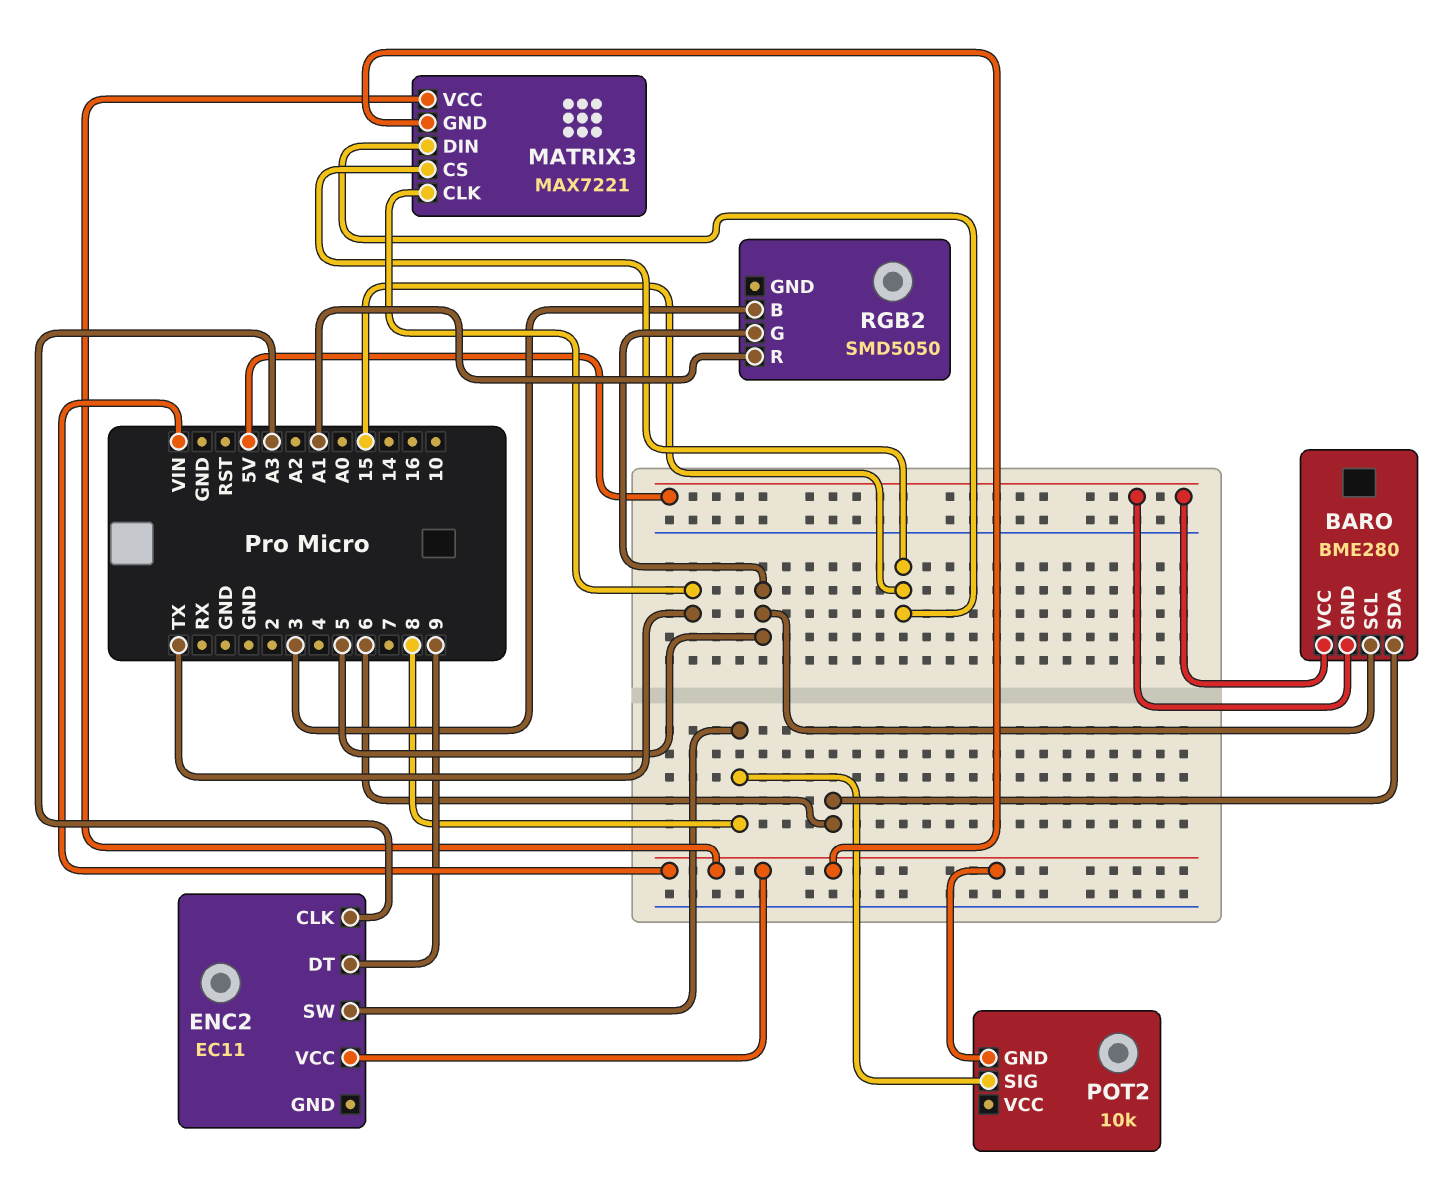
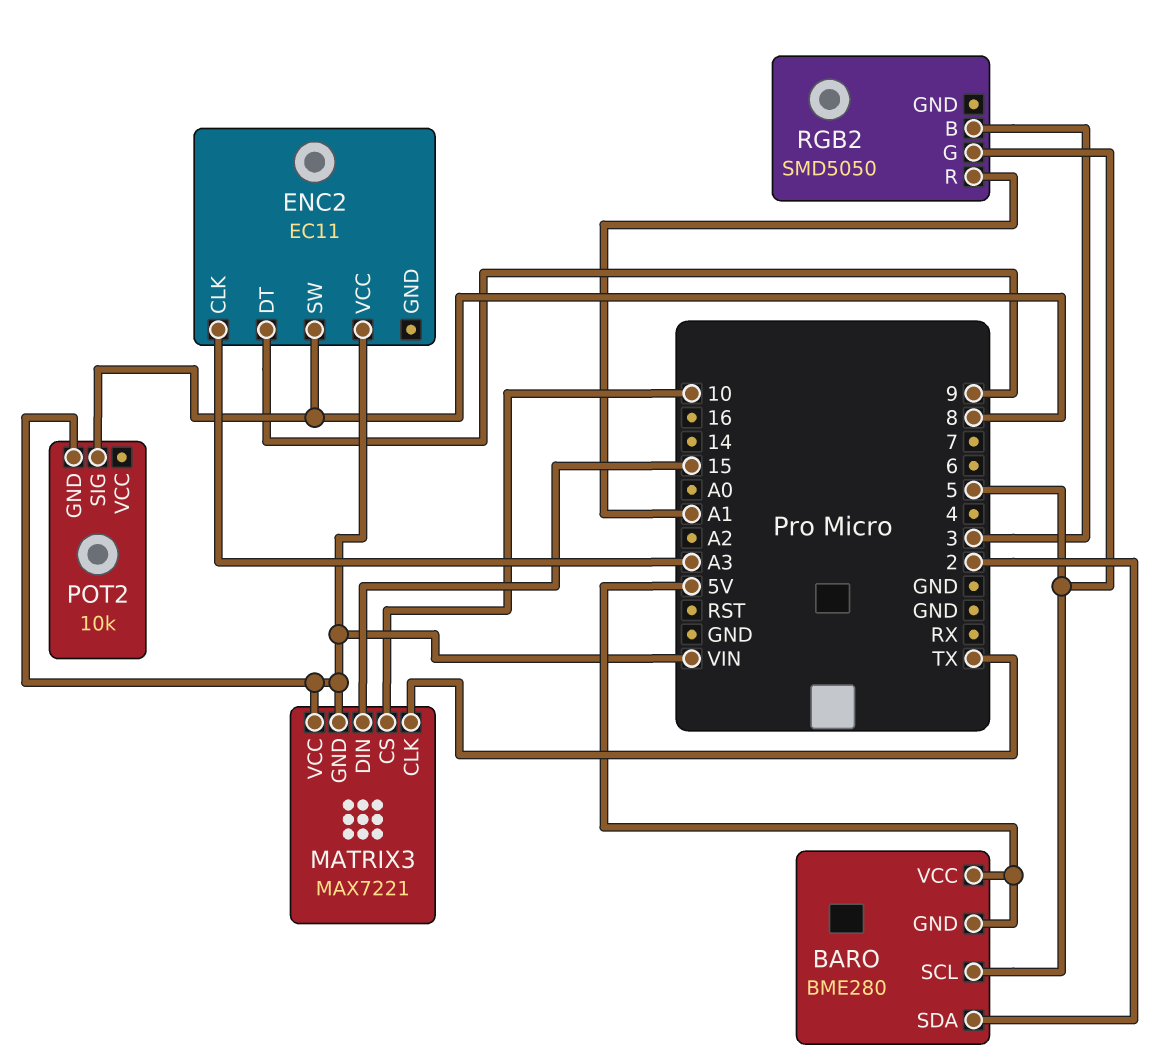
BARO pin SDA: 6 -> 2
MATRIX3 pin CS: 15 -> 10

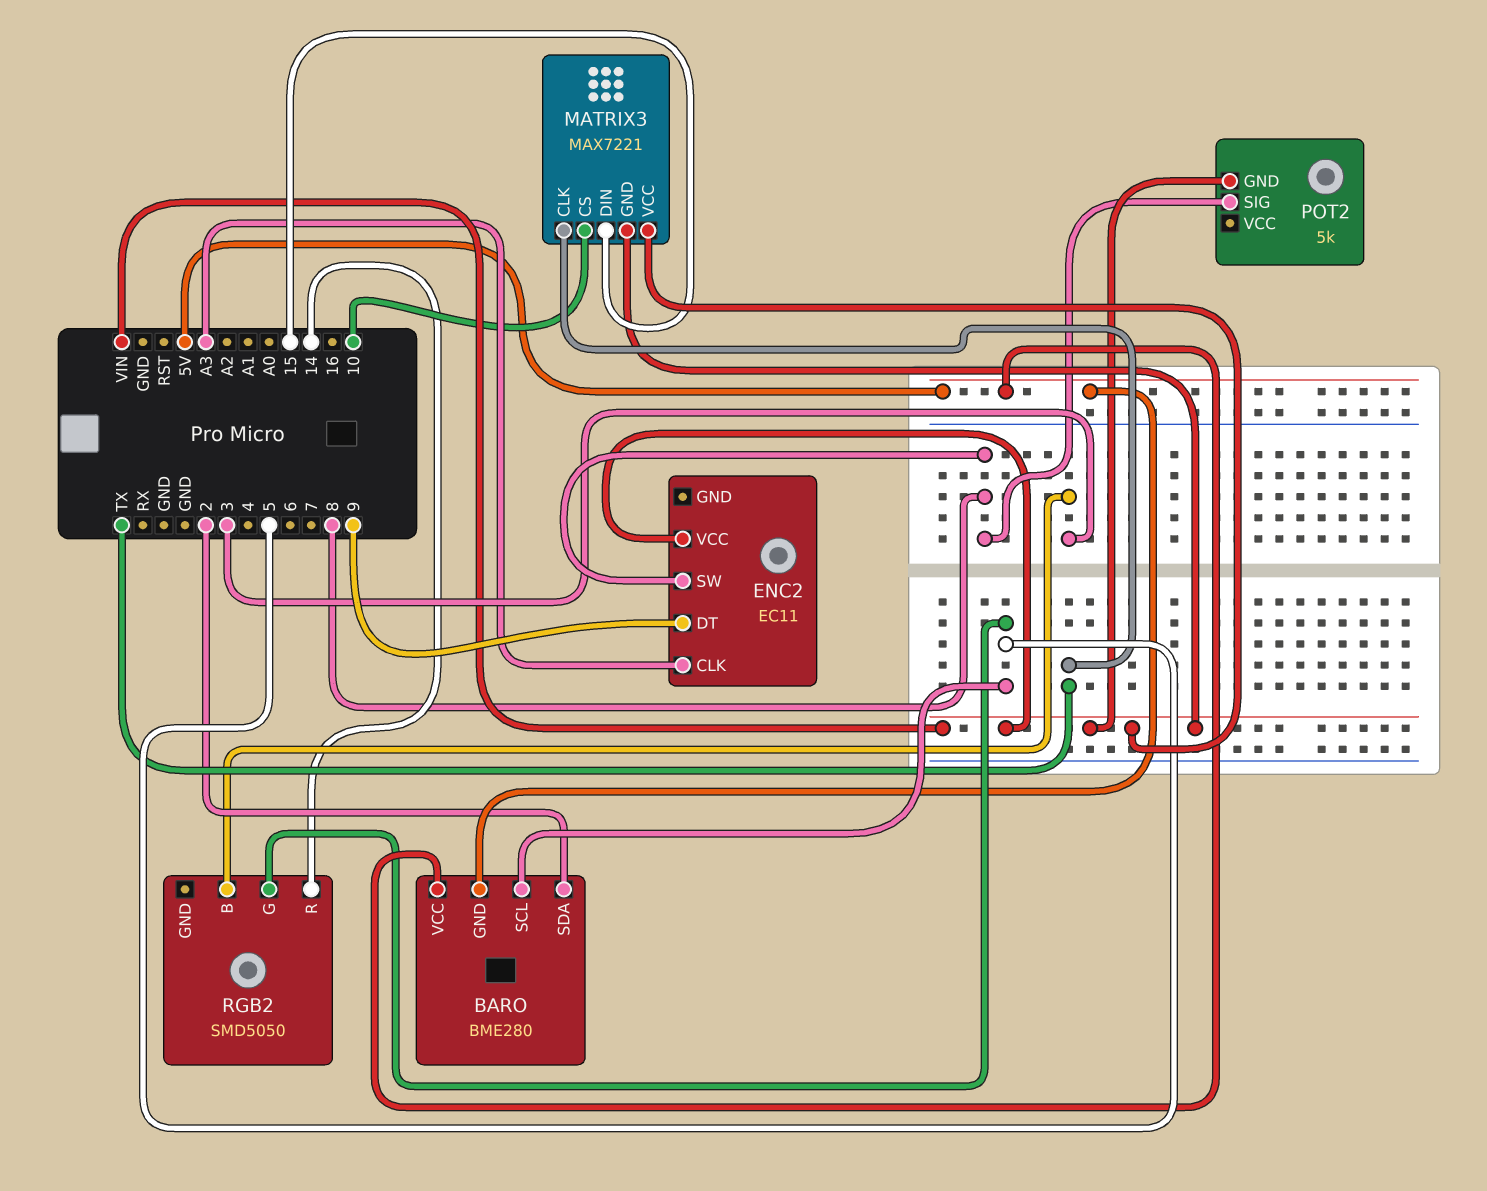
POT2: 10k -> 5k
RGB2 pin R: A1 -> 14

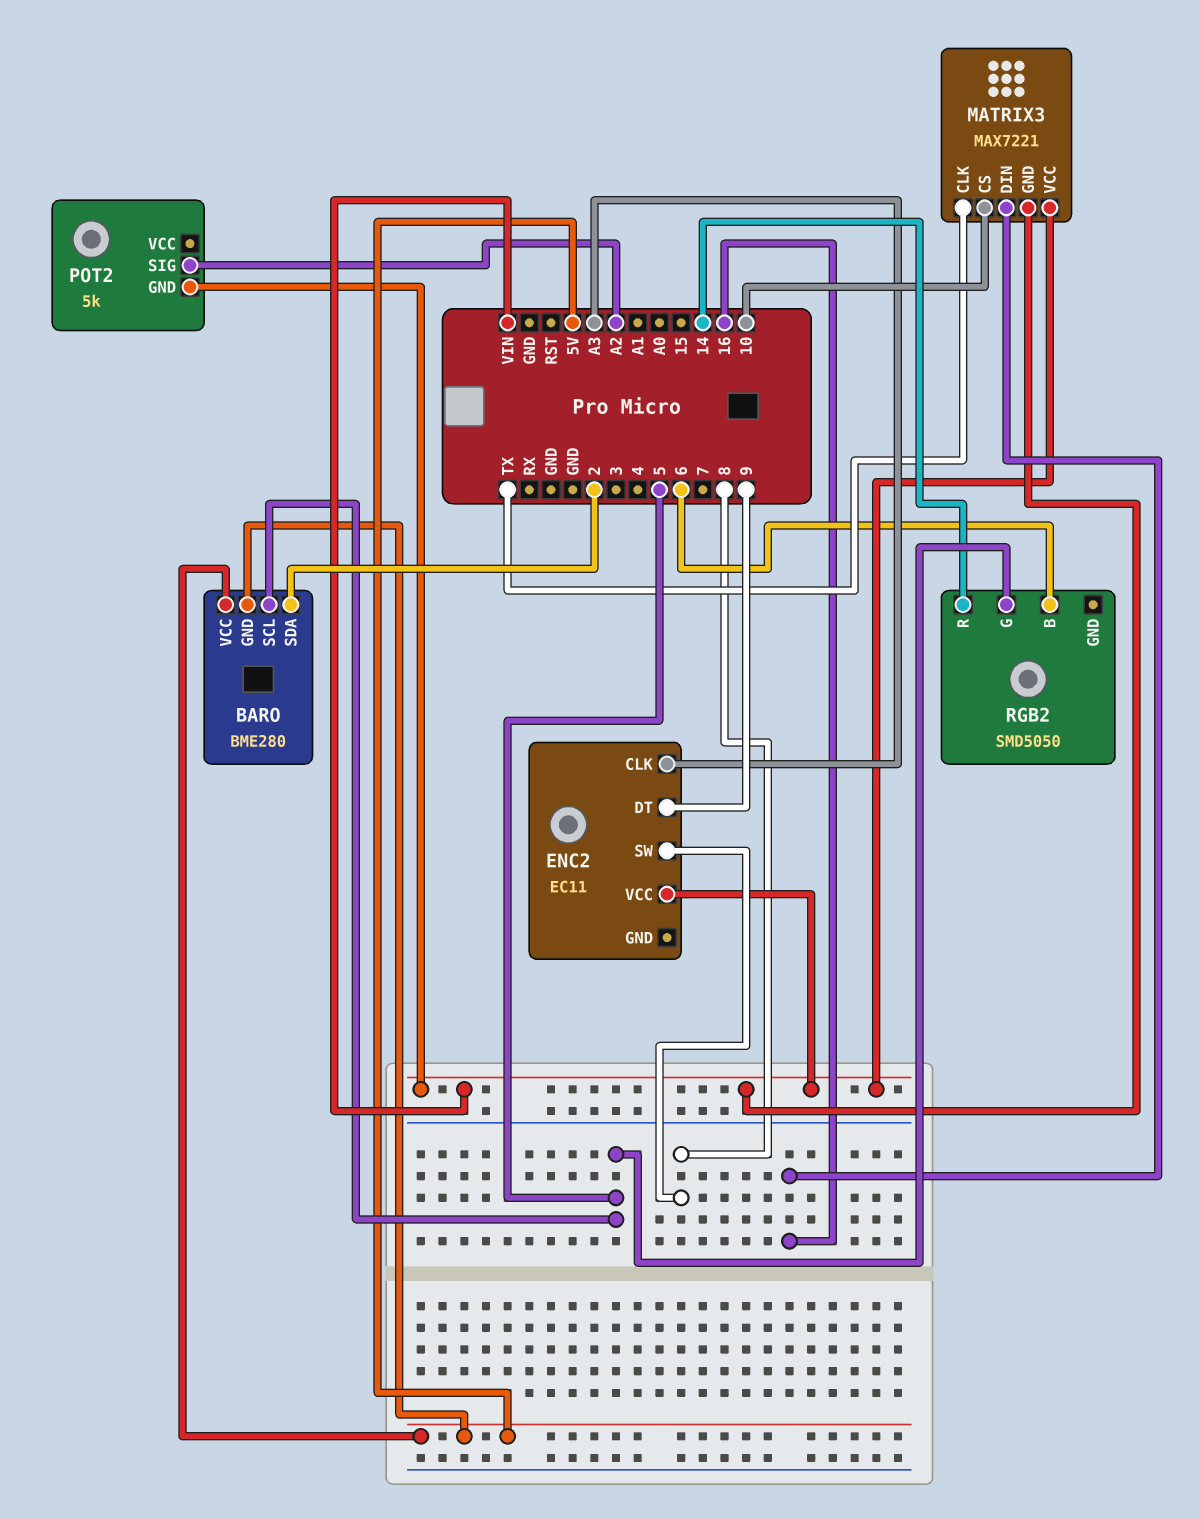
MATRIX3 pin DIN: 15 -> 16
POT2 pin SIG: 8 -> A2
RGB2 pin B: 3 -> 6

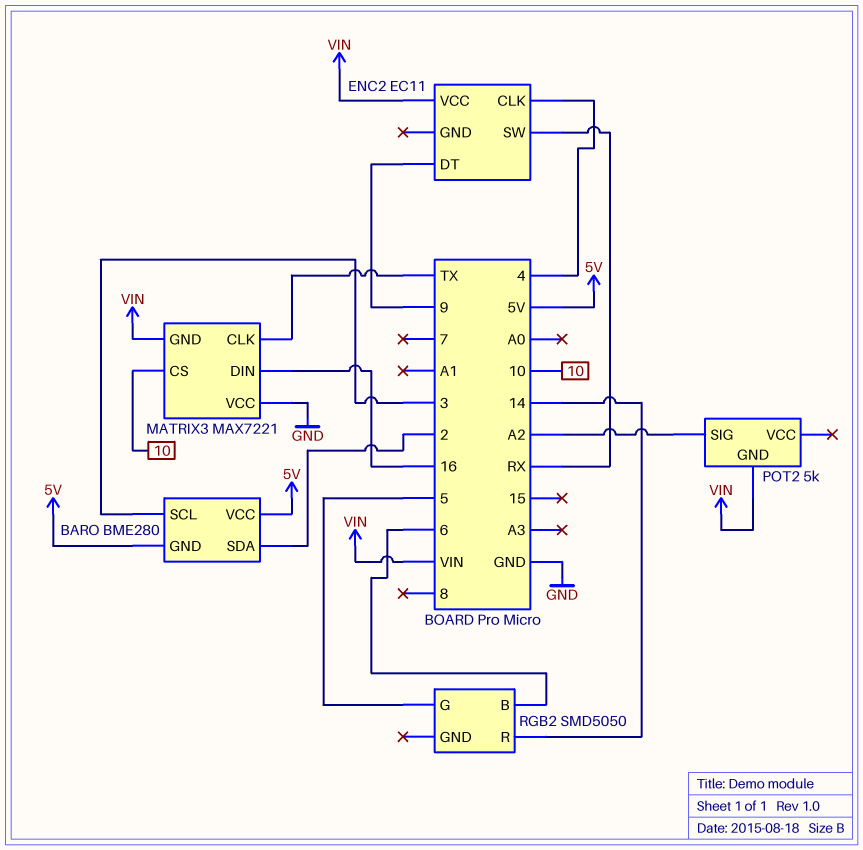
BARO pin SCL: 5 -> 3
ENC2 pin CLK: A3 -> 4
ENC2 pin SW: 8 -> RX
MATRIX3 pin VCC: VIN -> GND

